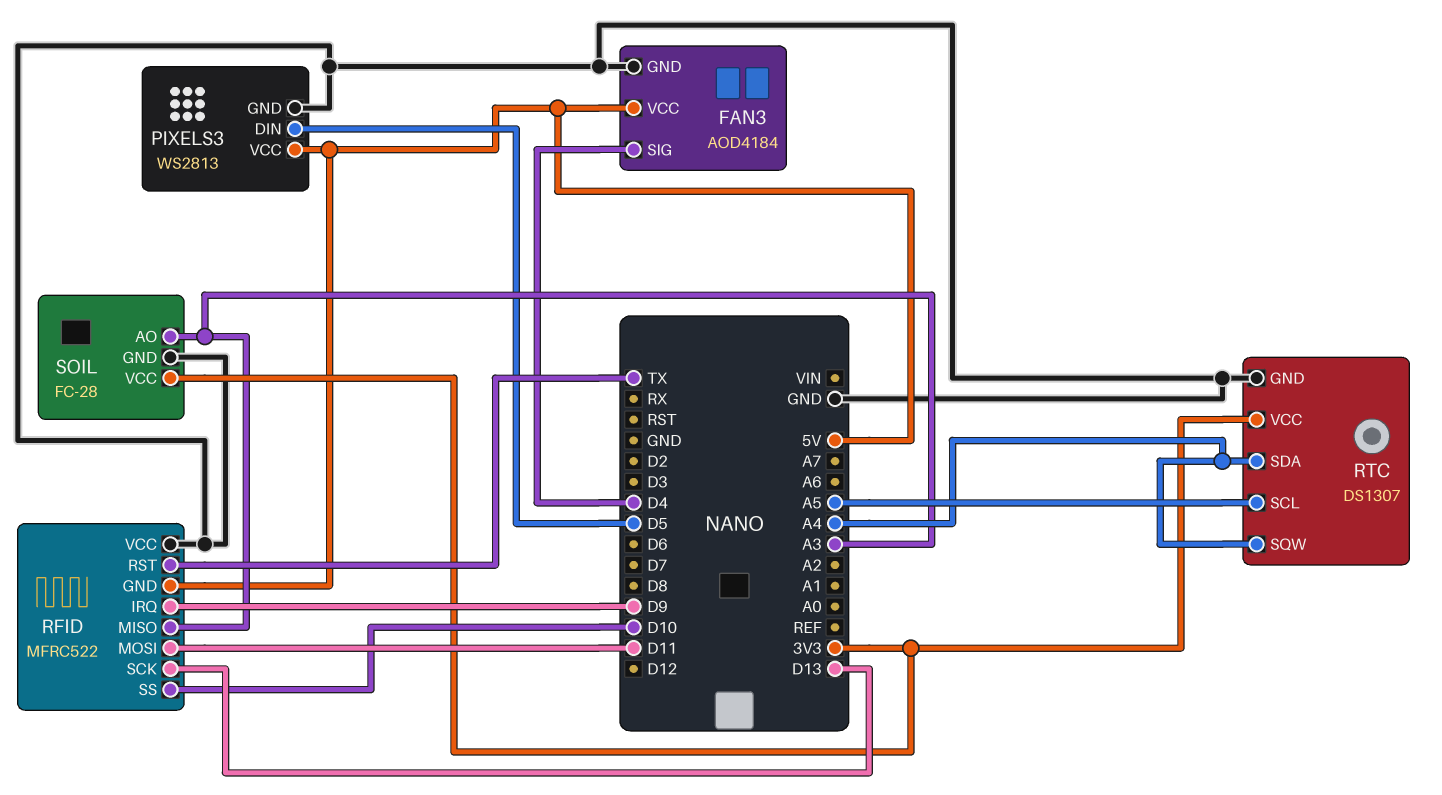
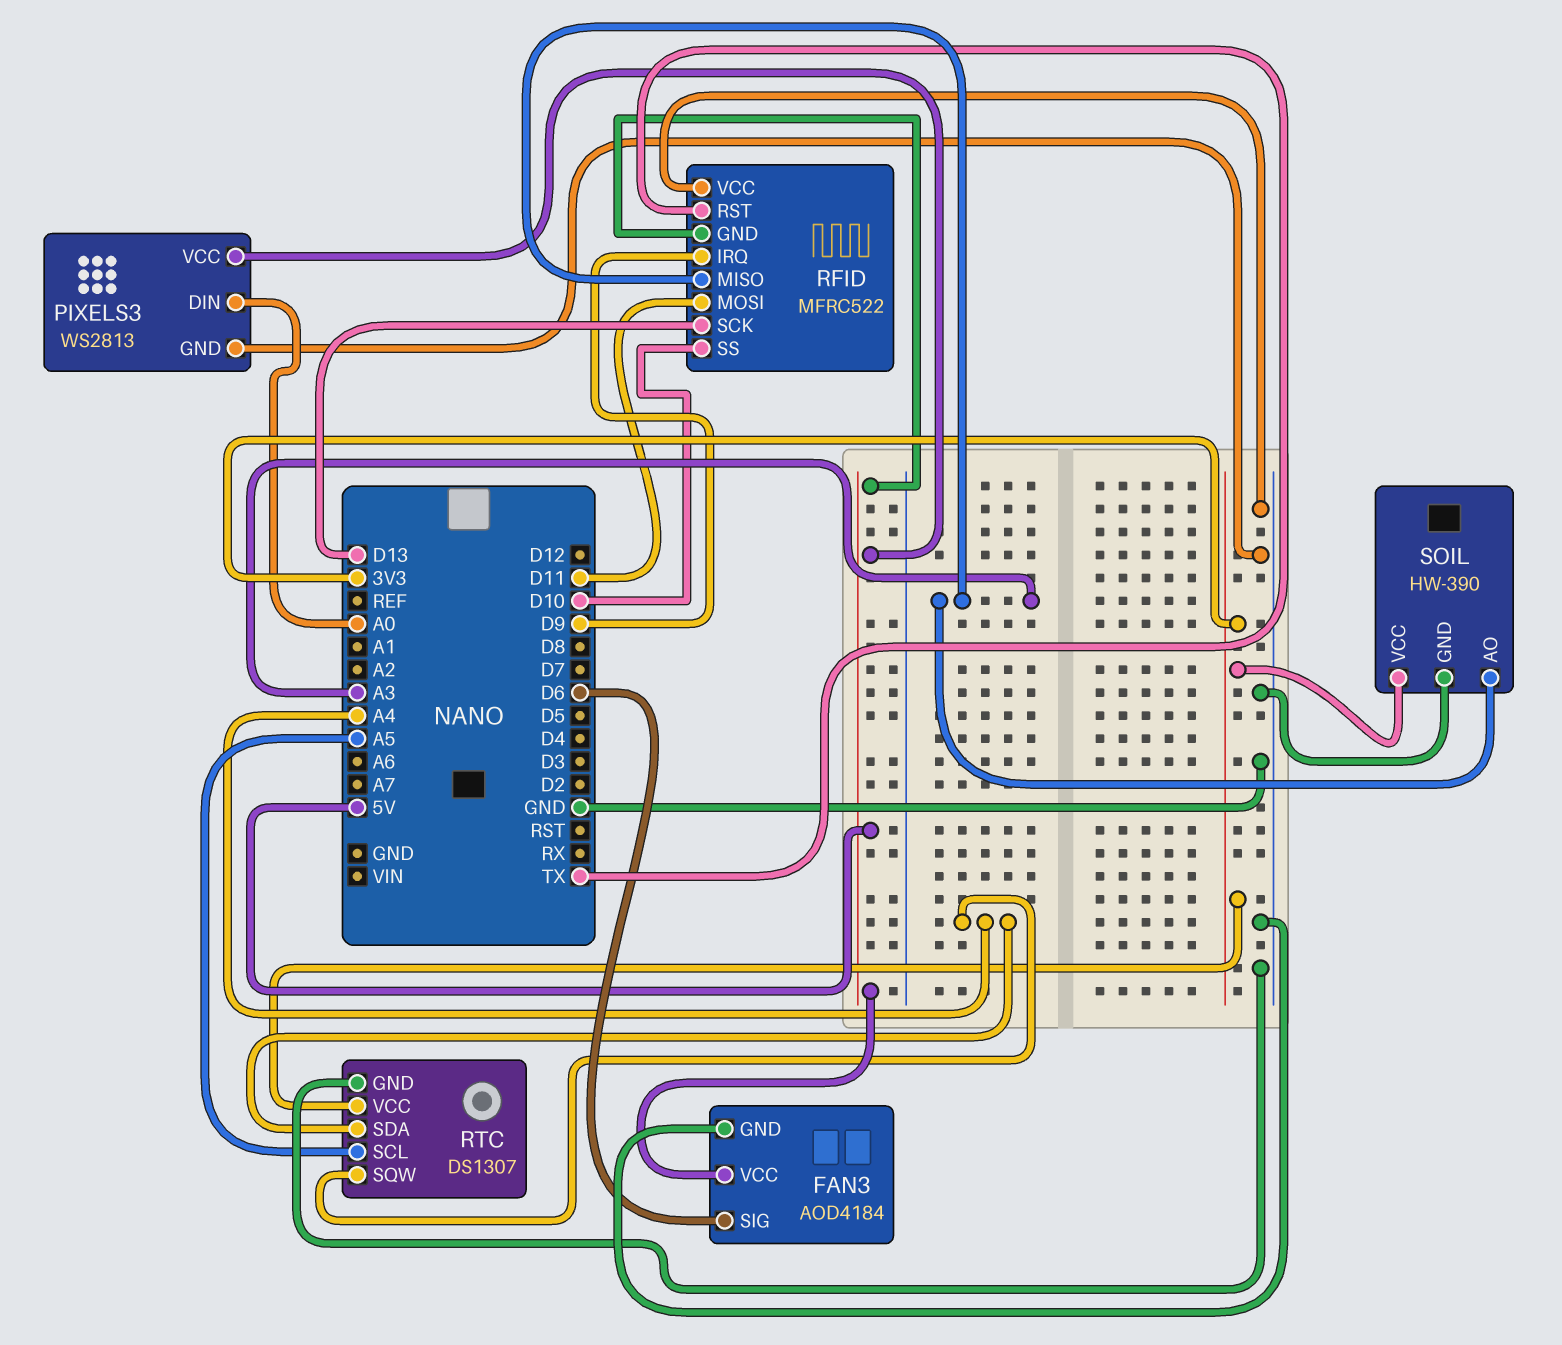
FAN3 pin SIG: D4 -> D6
PIXELS3 pin DIN: D5 -> A0
SOIL: FC-28 -> HW-390

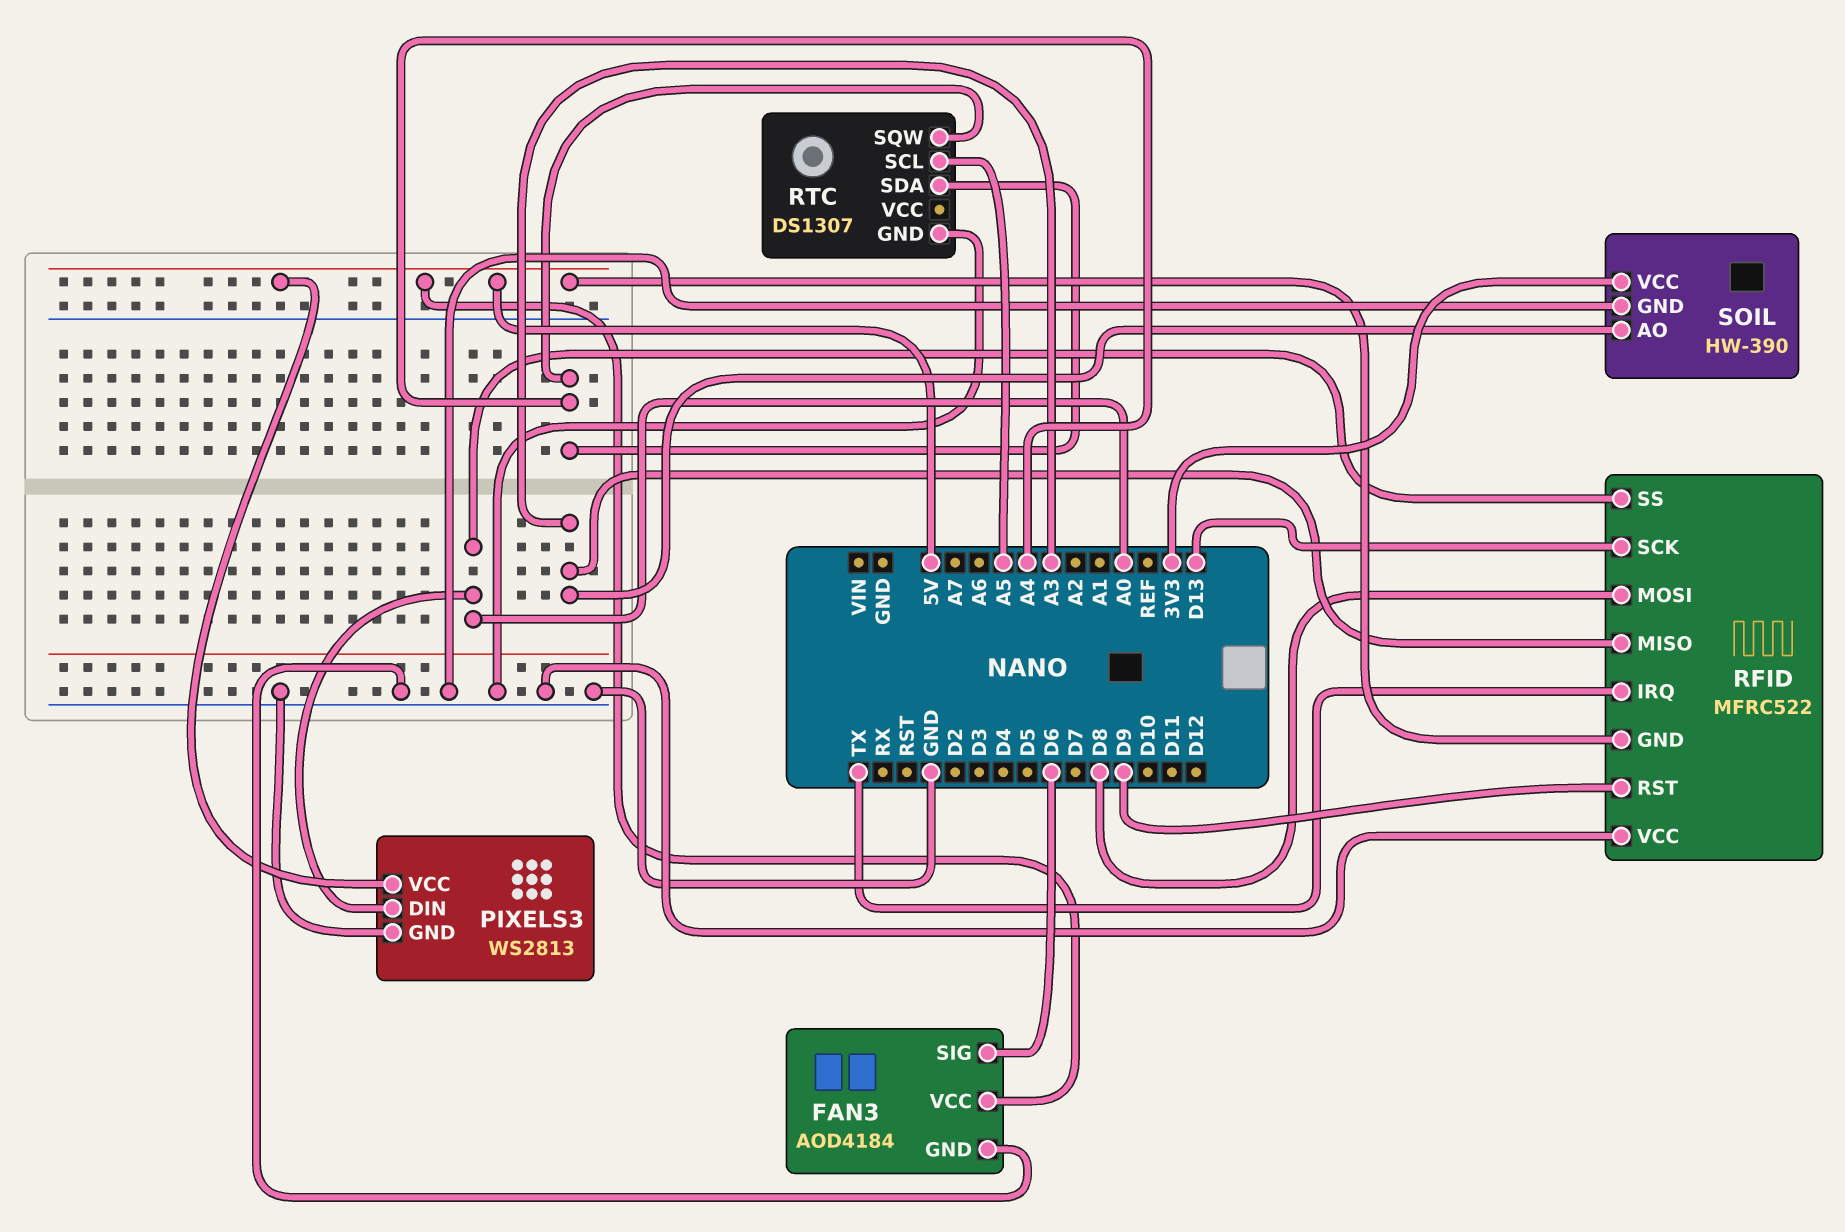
RFID pin IRQ: D9 -> TX
RFID pin MOSI: D11 -> D8
RFID pin RST: TX -> D9
RFID pin SS: D10 -> A0
RTC pin VCC: 3V3 -> none

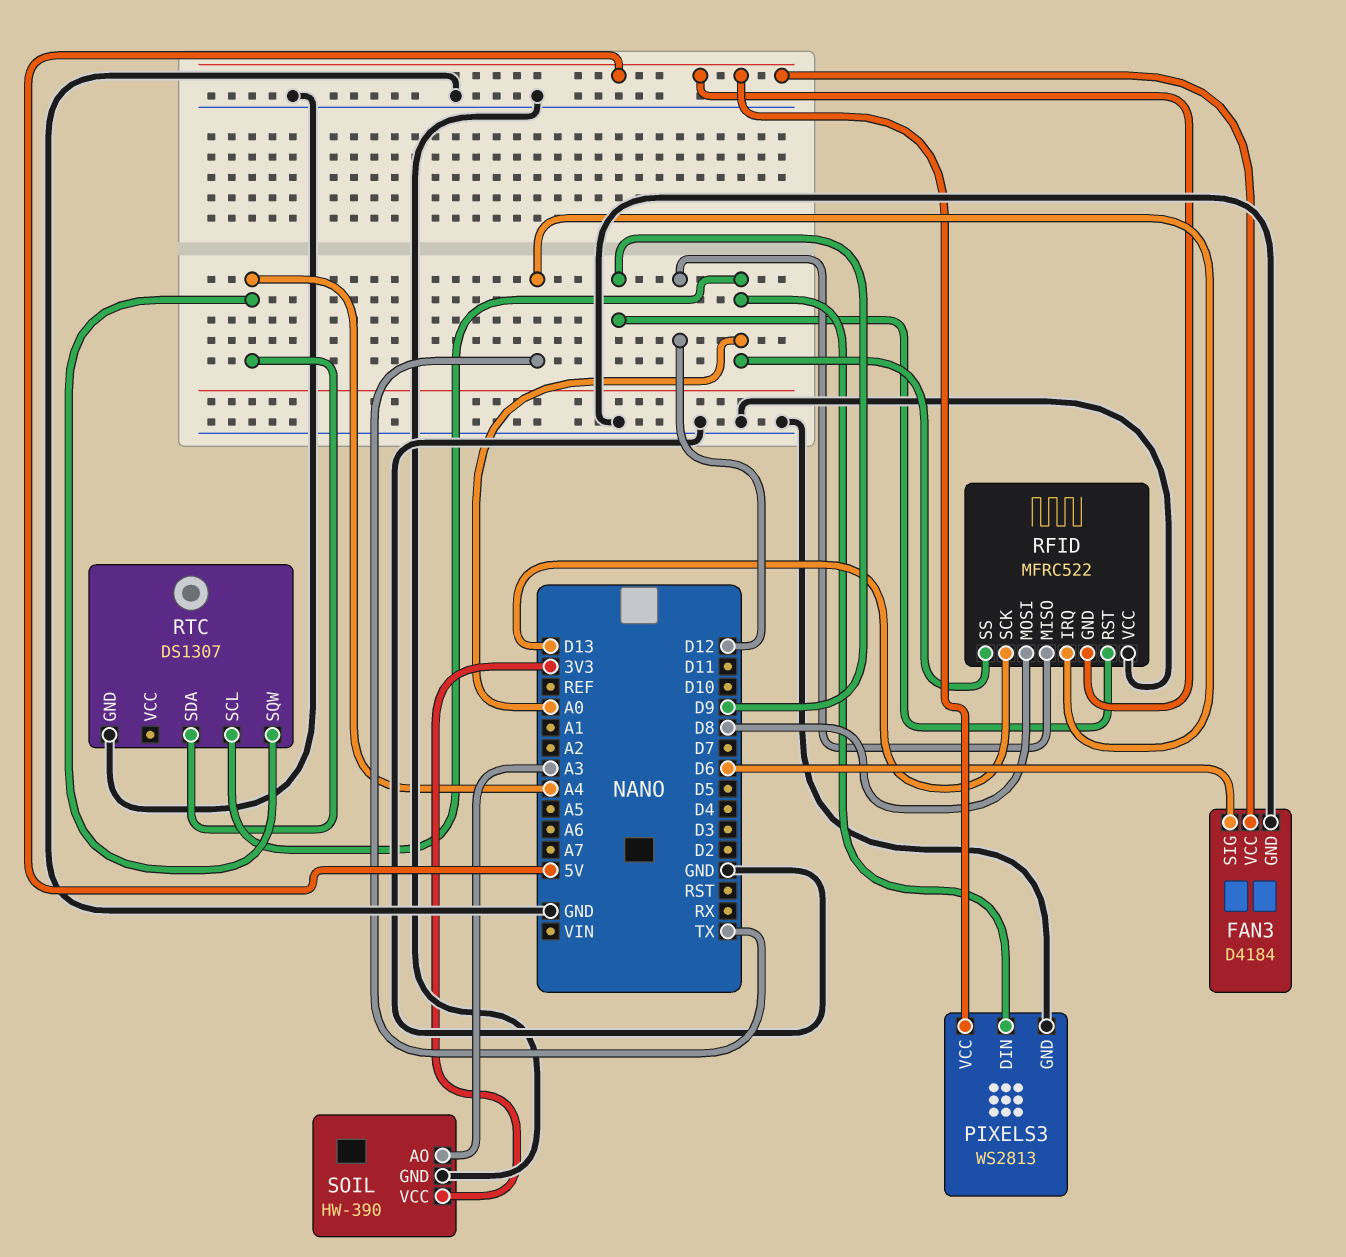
FAN3: AOD4184 -> D4184
RFID pin MISO: A3 -> D12
RTC pin SCL: A5 -> A0

